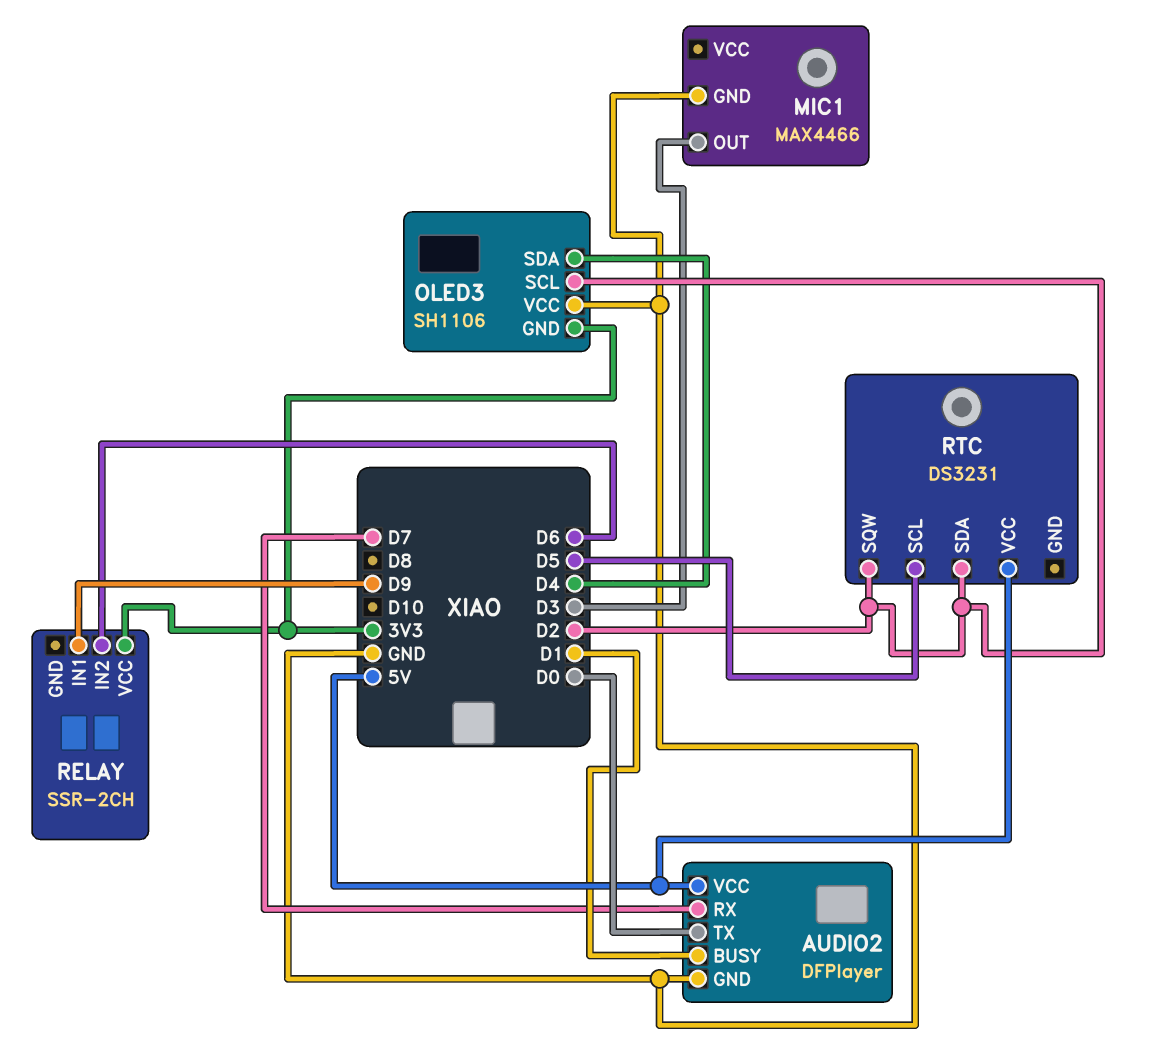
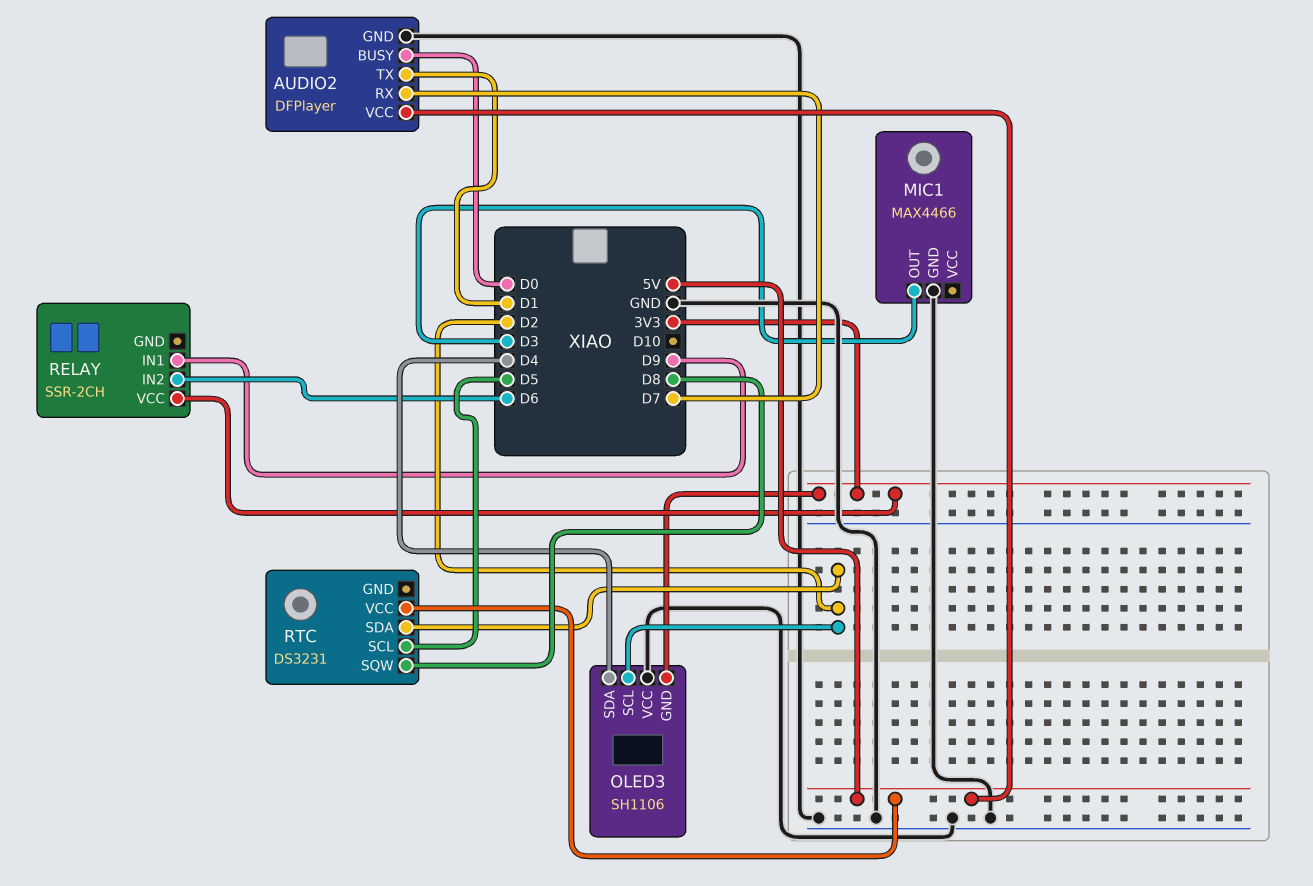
AUDIO2 pin BUSY: D1 -> D0
AUDIO2 pin TX: D0 -> D1
RTC pin SQW: D2 -> D8

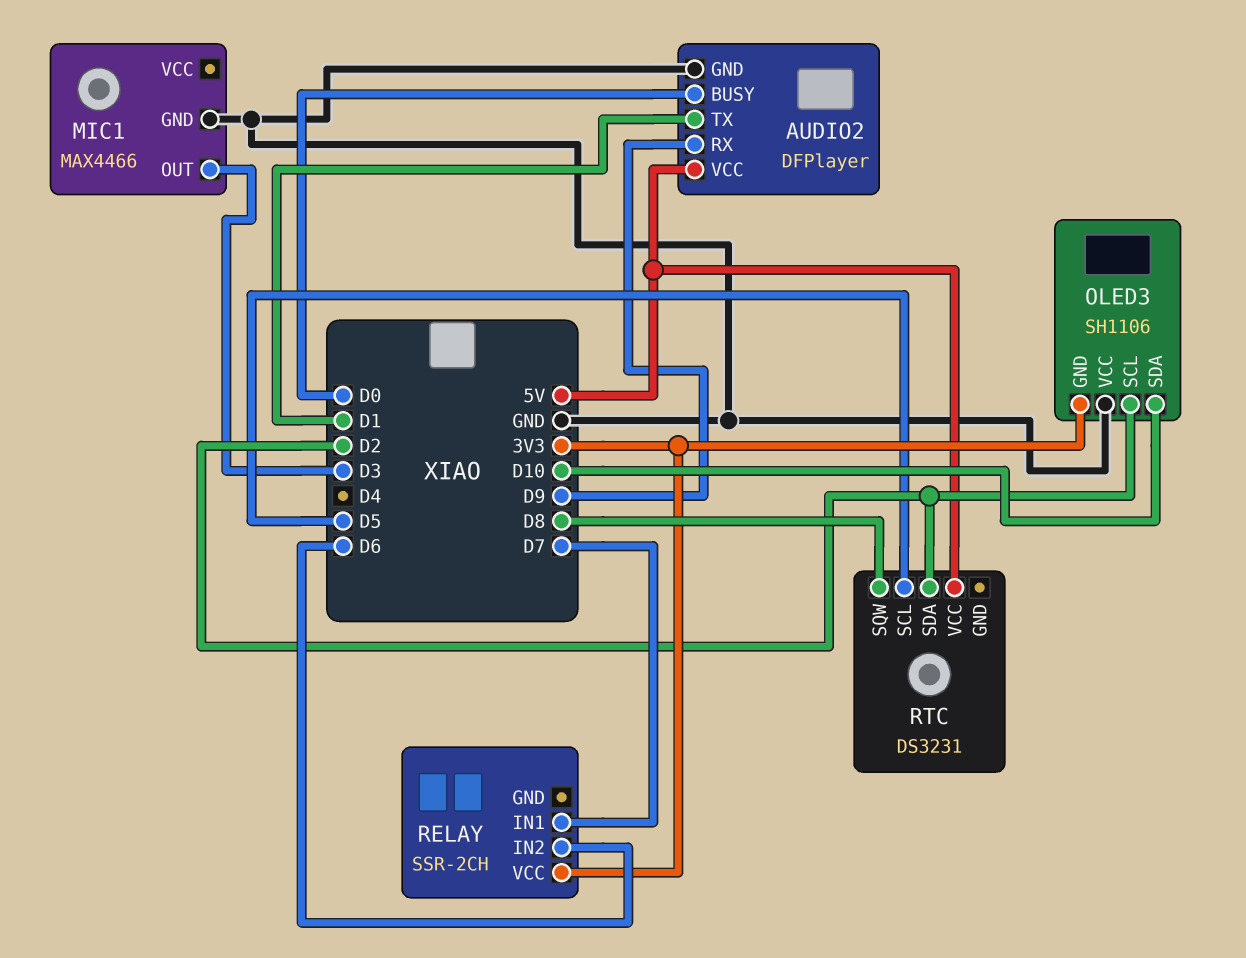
AUDIO2 pin RX: D7 -> D9
OLED3 pin SDA: D4 -> D10
RELAY pin IN1: D9 -> D7

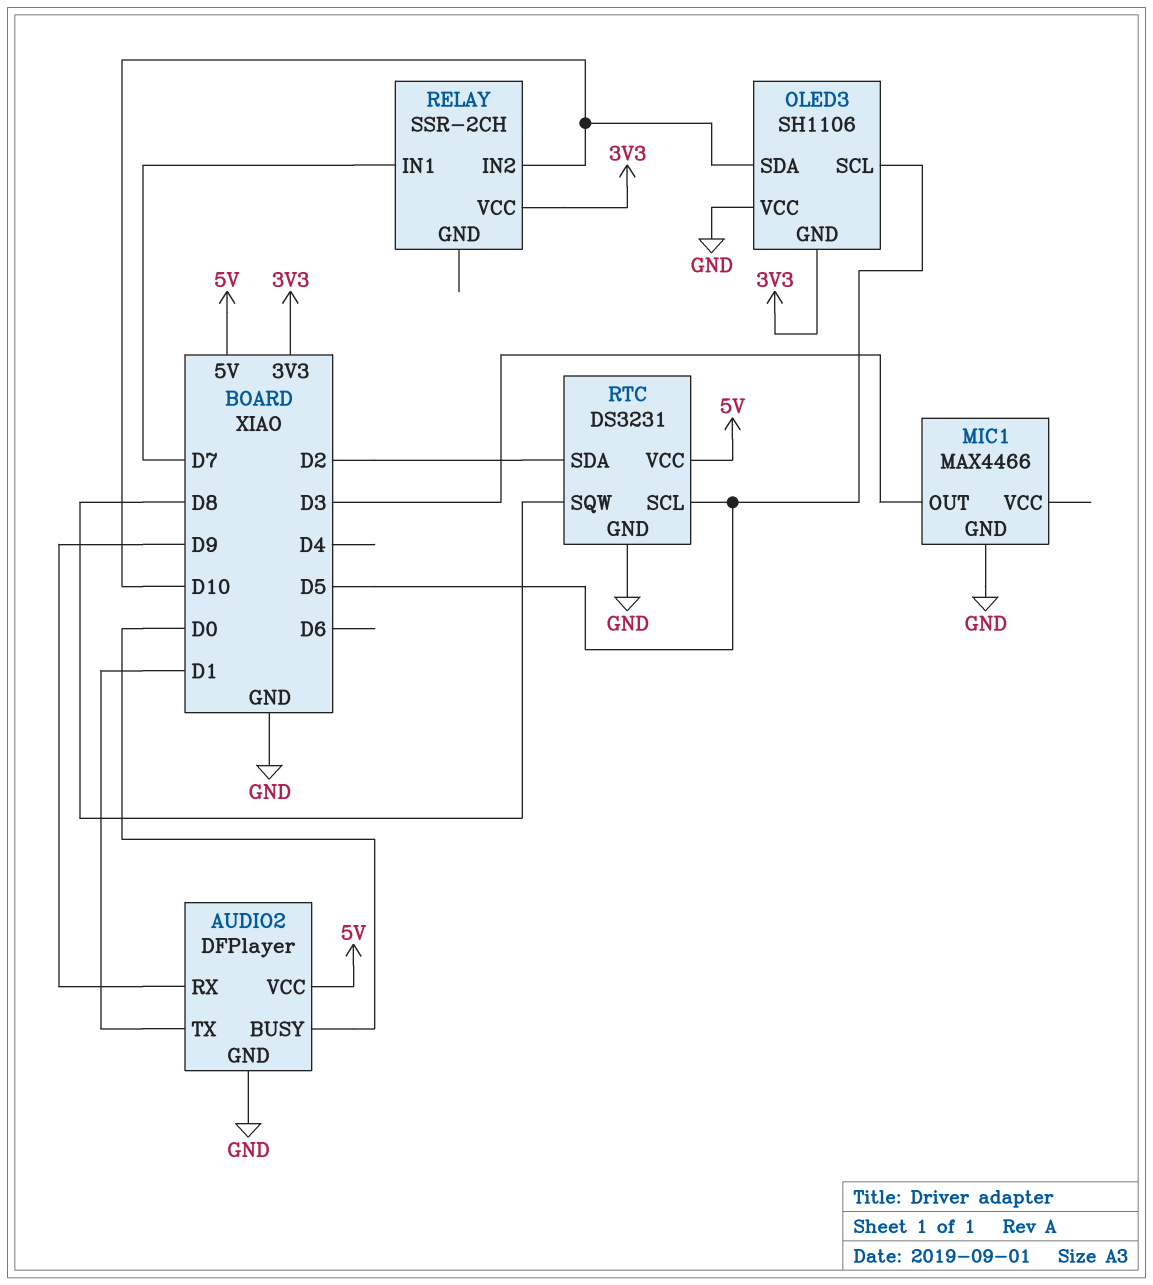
OLED3 pin SCL: D2 -> D5
RELAY pin IN2: D6 -> D10
RTC pin GND: none -> GND

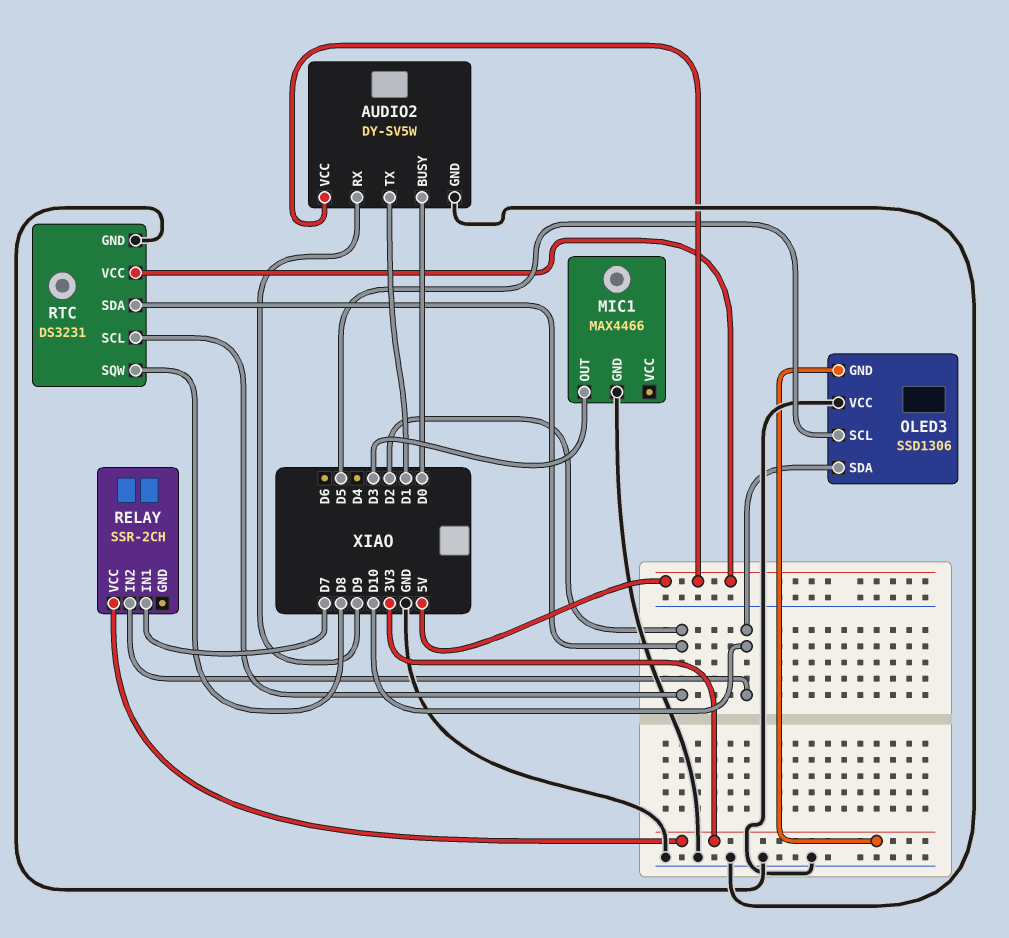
AUDIO2: DFPlayer -> DY-SV5W
OLED3: SH1106 -> SSD1306
RTC pin SCL: D5 -> D2

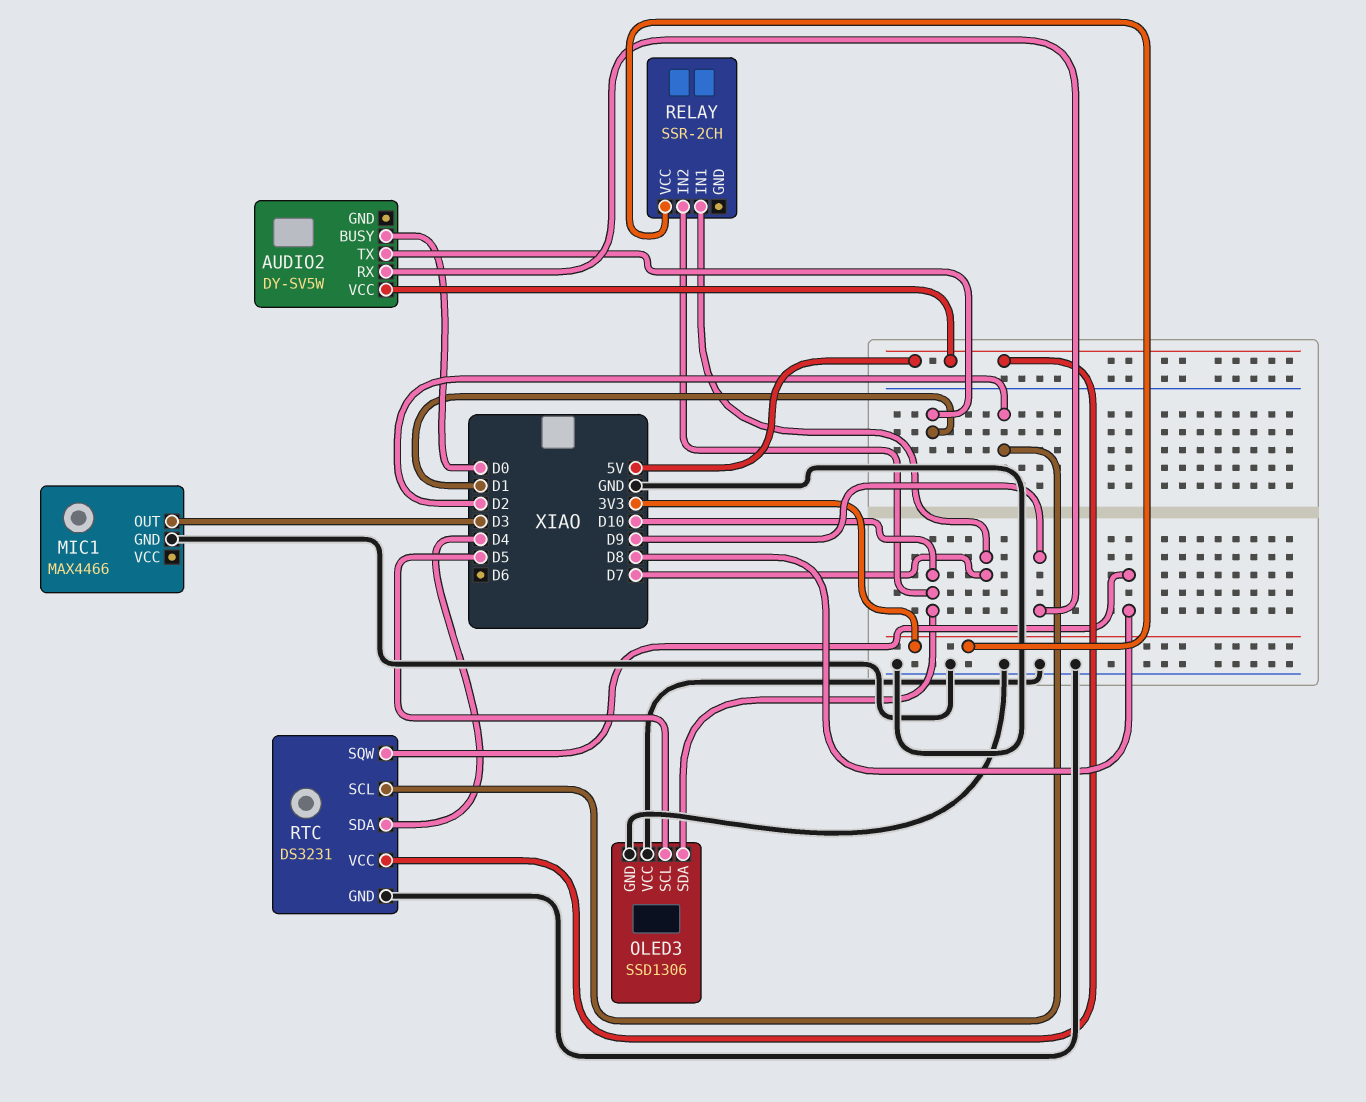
AUDIO2 pin GND: GND -> none
OLED3 pin GND: 3V3 -> GND
RTC pin SDA: D2 -> D4

